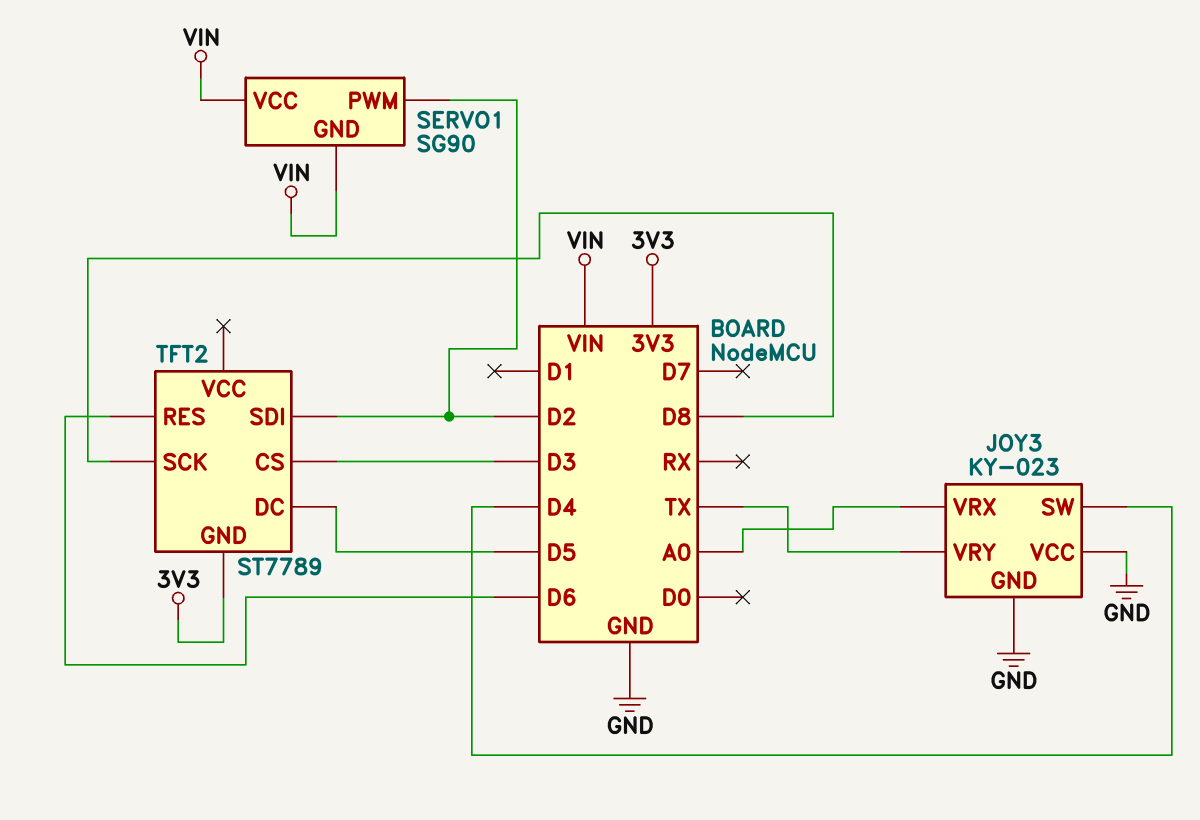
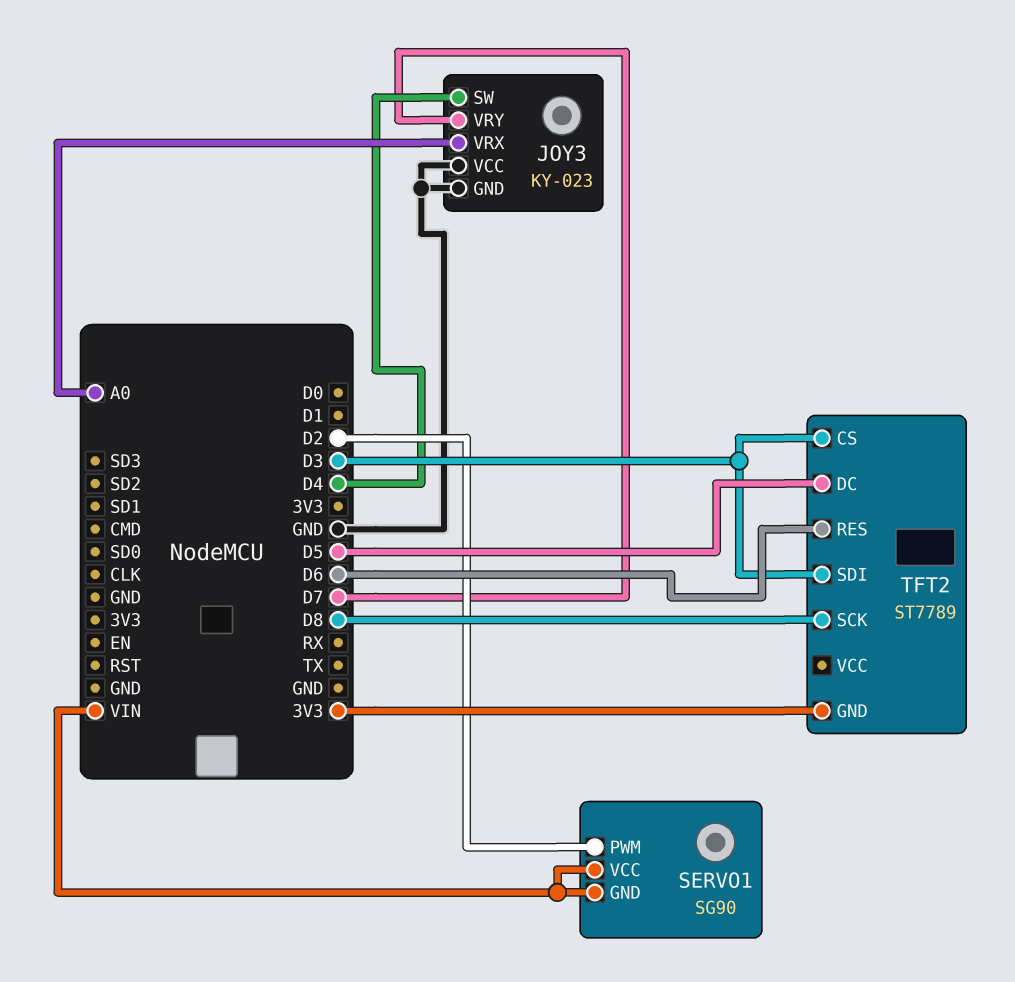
JOY3 pin VRY: TX -> D7
TFT2 pin SDI: D2 -> D3

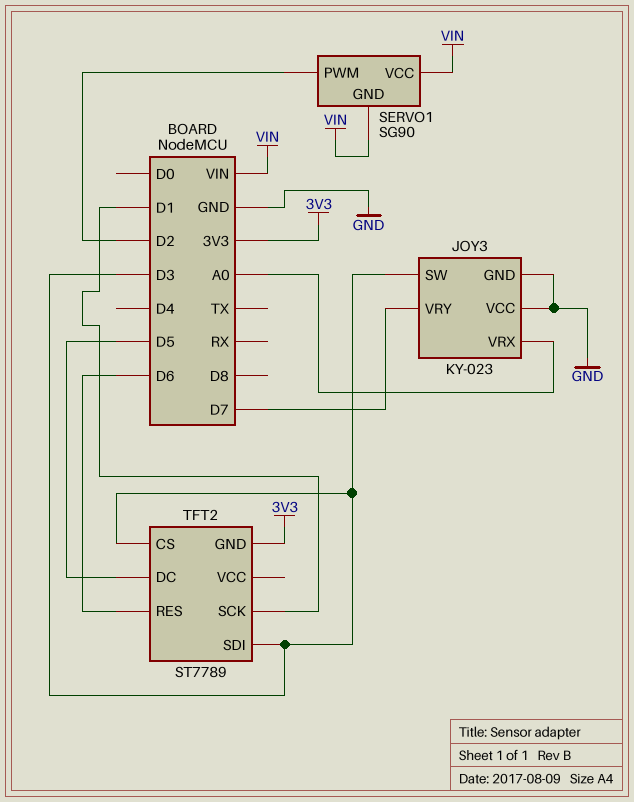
JOY3 pin SW: D4 -> D3
TFT2 pin SCK: D8 -> D1

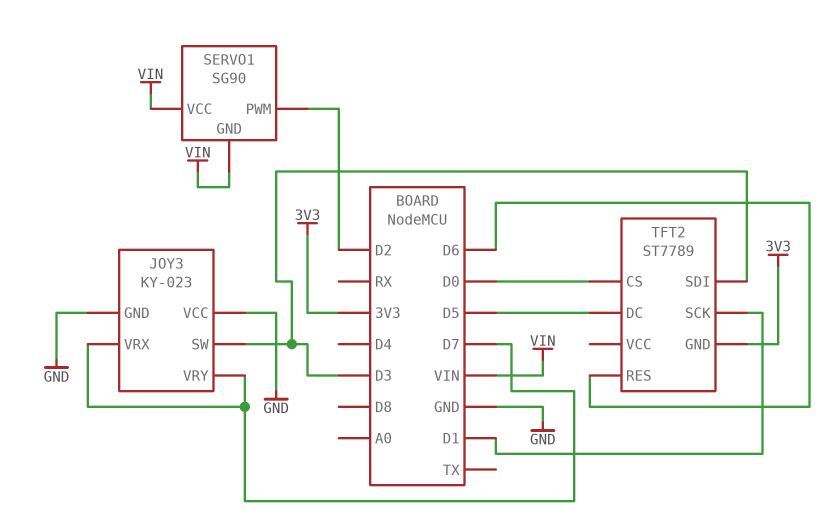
JOY3 pin VRX: A0 -> D7
TFT2 pin CS: D3 -> D0

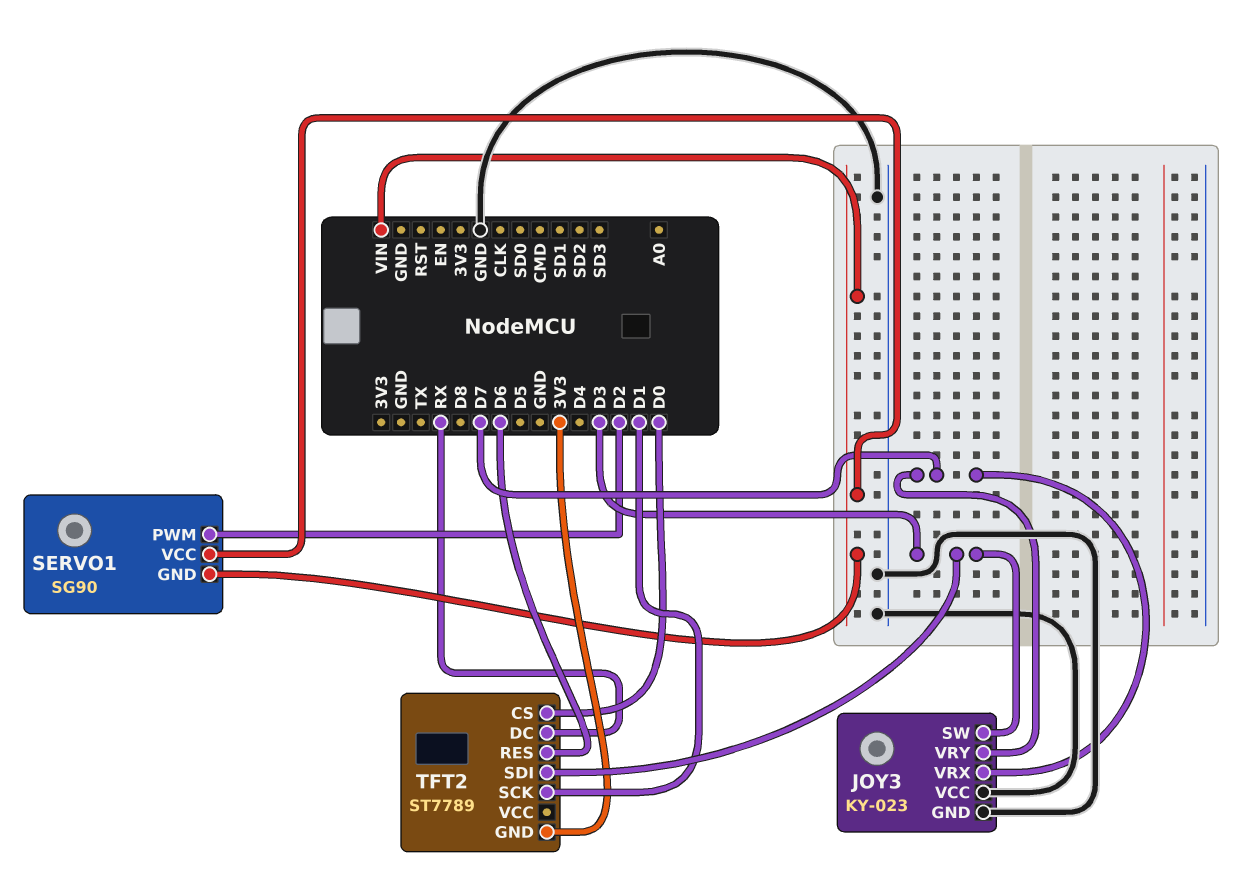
TFT2 pin DC: D5 -> RX

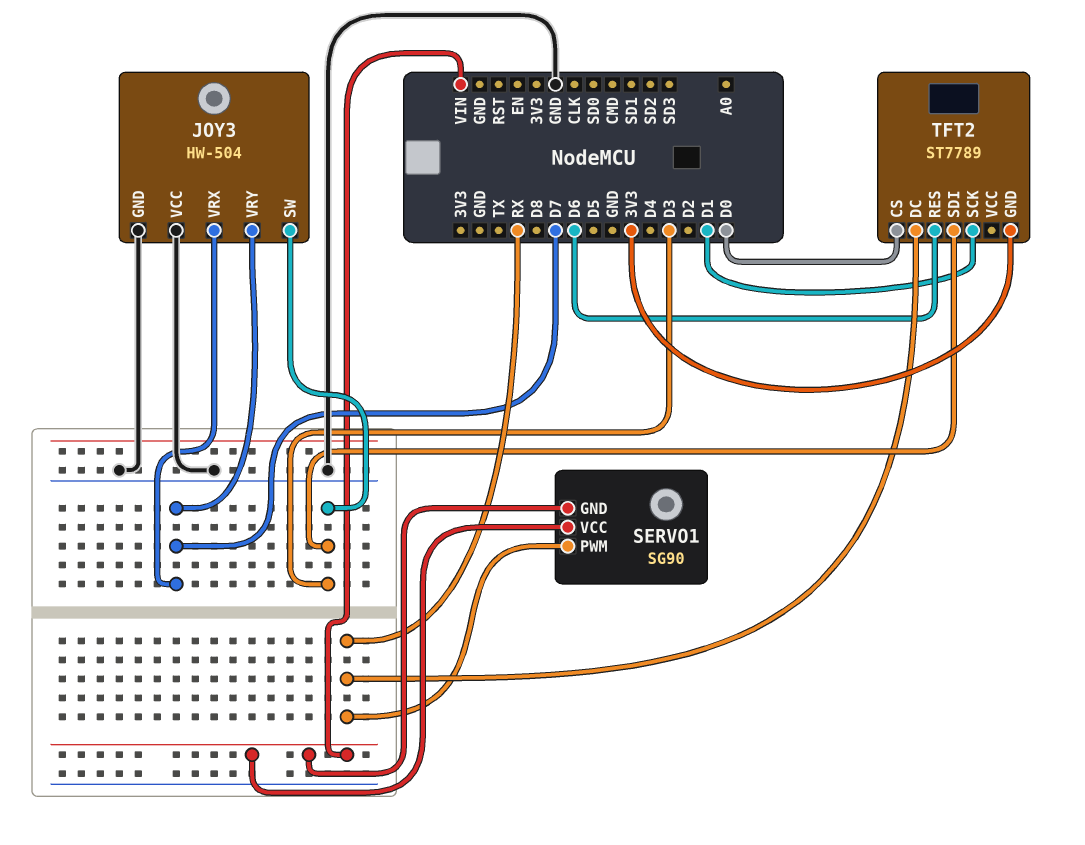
JOY3: KY-023 -> HW-504
SERVO1 pin PWM: D2 -> RX

